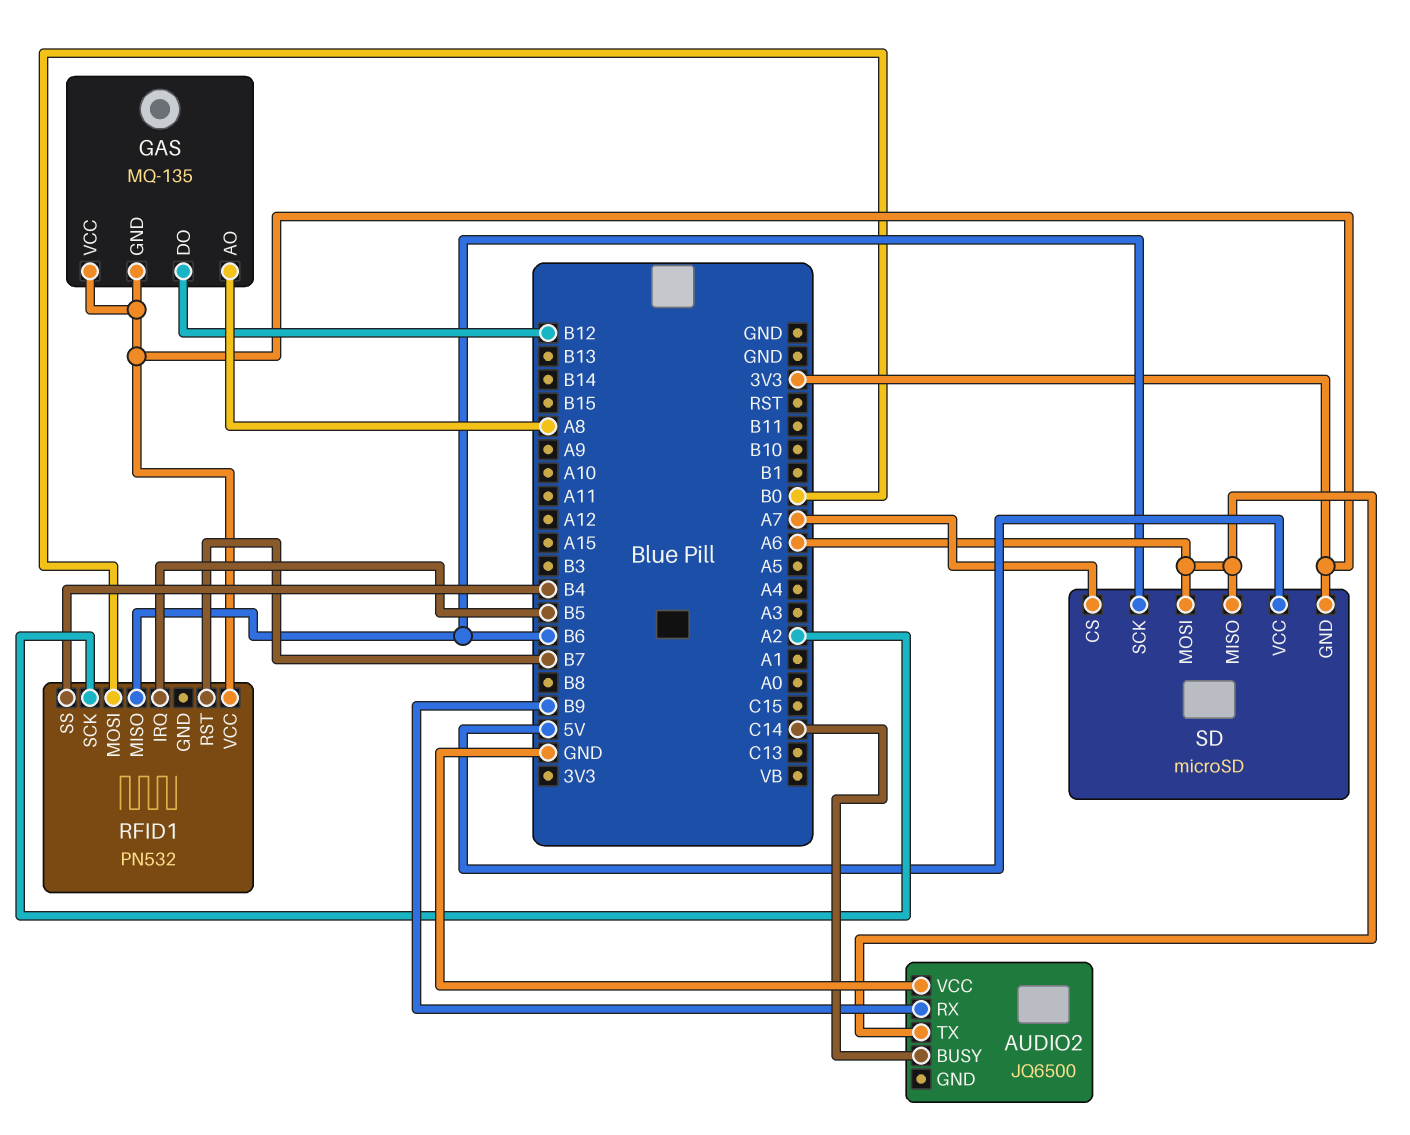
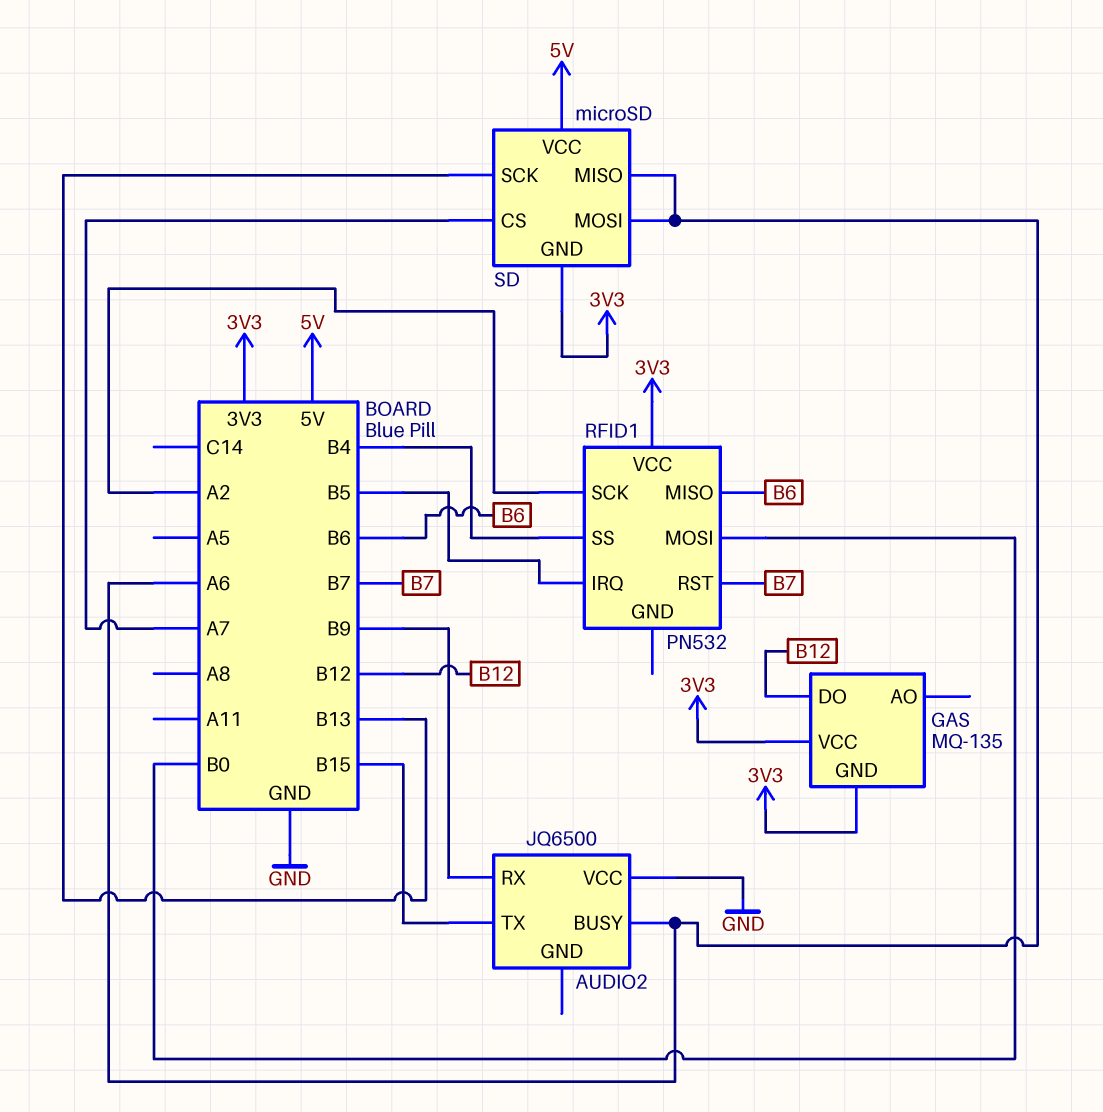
AUDIO2 pin BUSY: C14 -> A6
AUDIO2 pin TX: A6 -> B15
GAS pin AO: A8 -> none
SD pin SCK: B6 -> B13

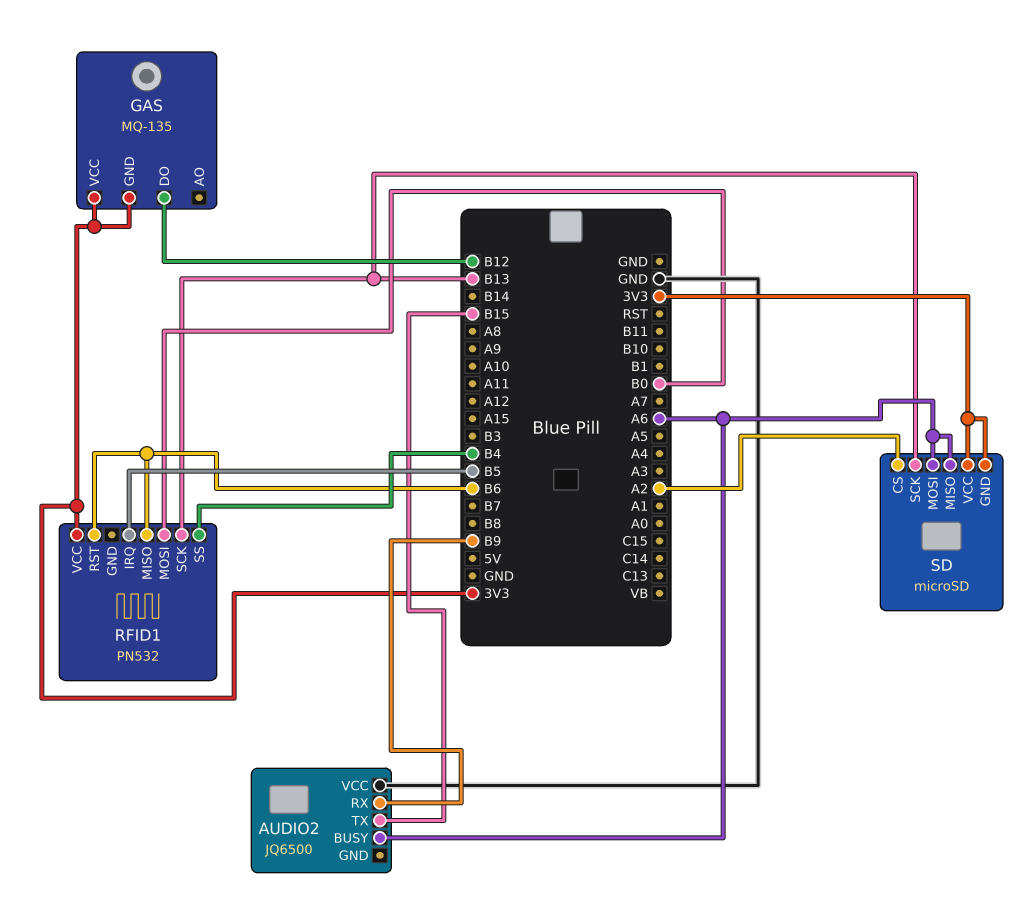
RFID1 pin RST: B7 -> B6
RFID1 pin SCK: A2 -> B13
SD pin CS: A7 -> A2
SD pin VCC: 5V -> 3V3

